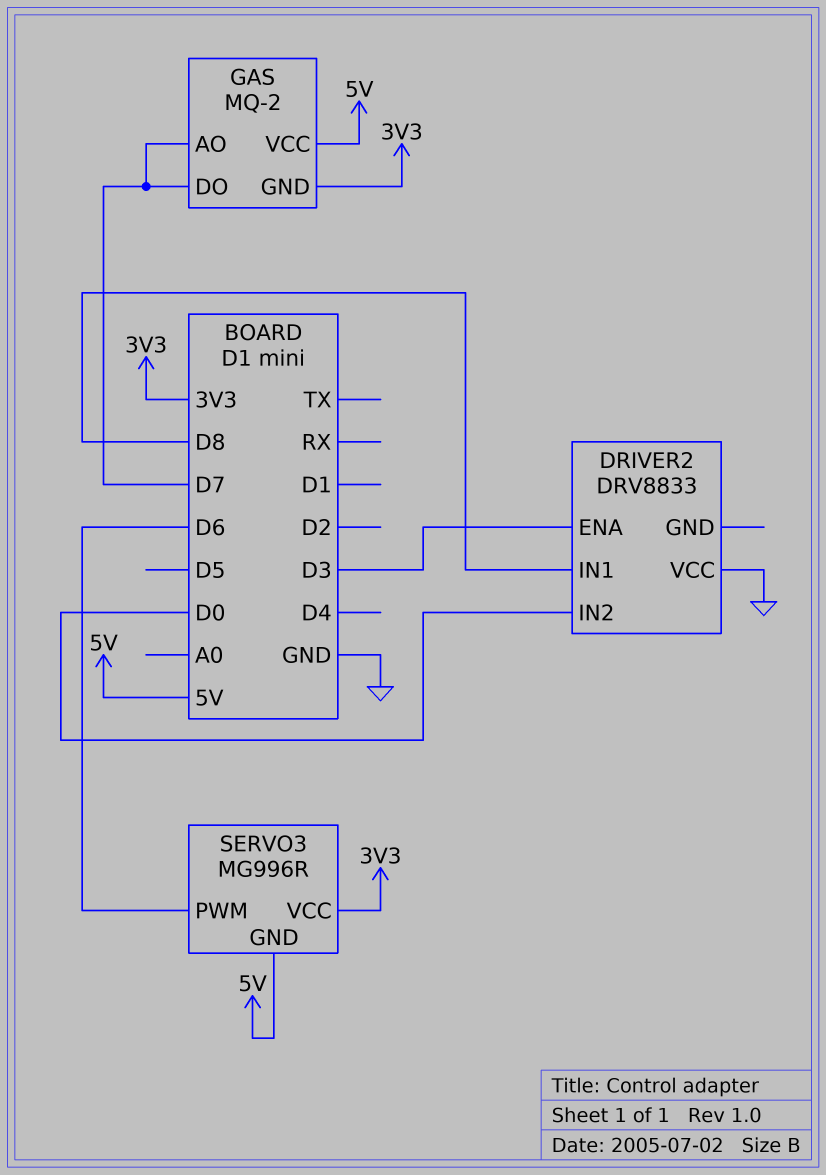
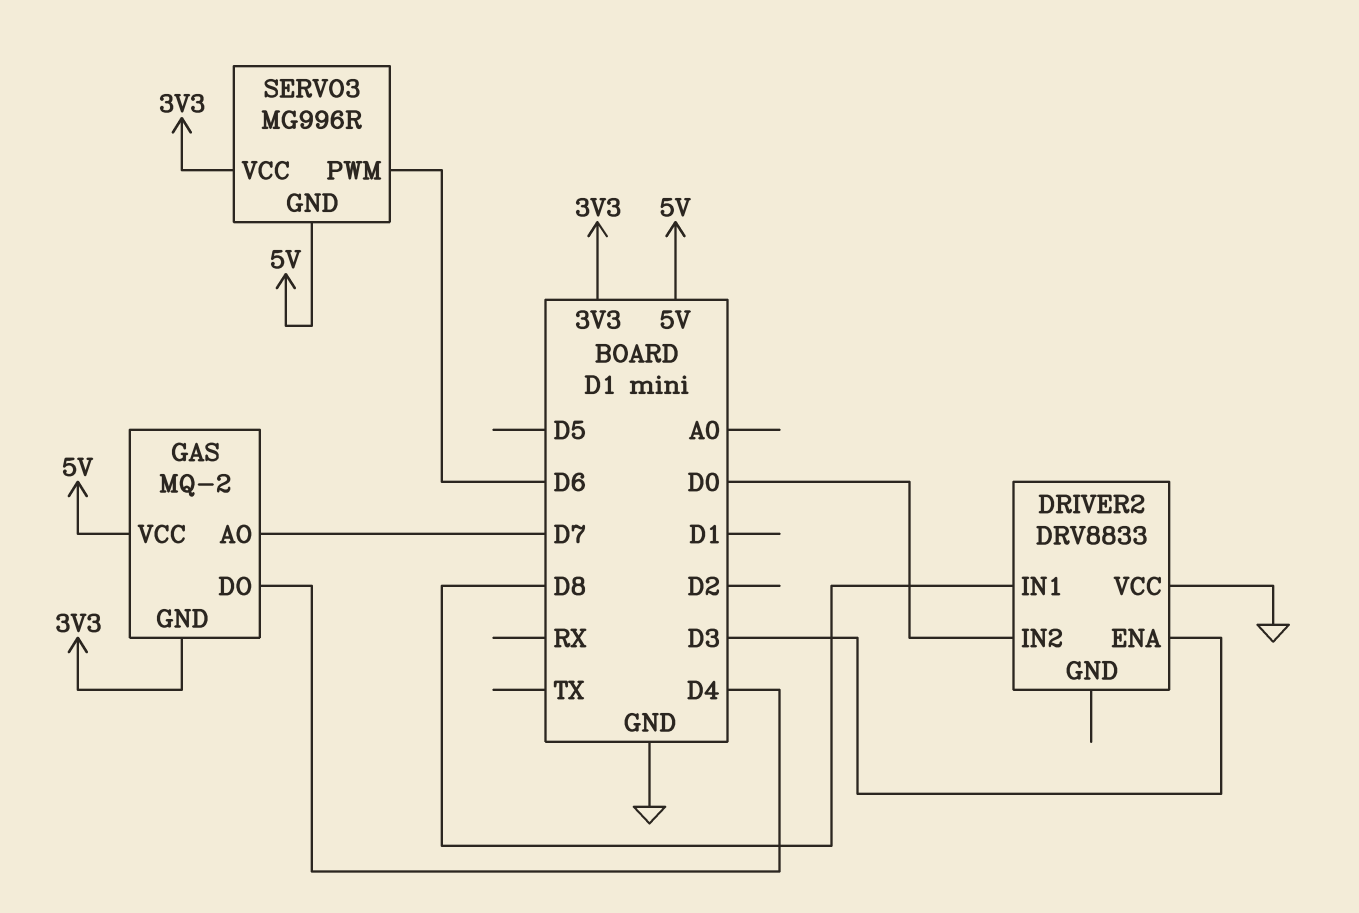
GAS pin DO: D7 -> D4

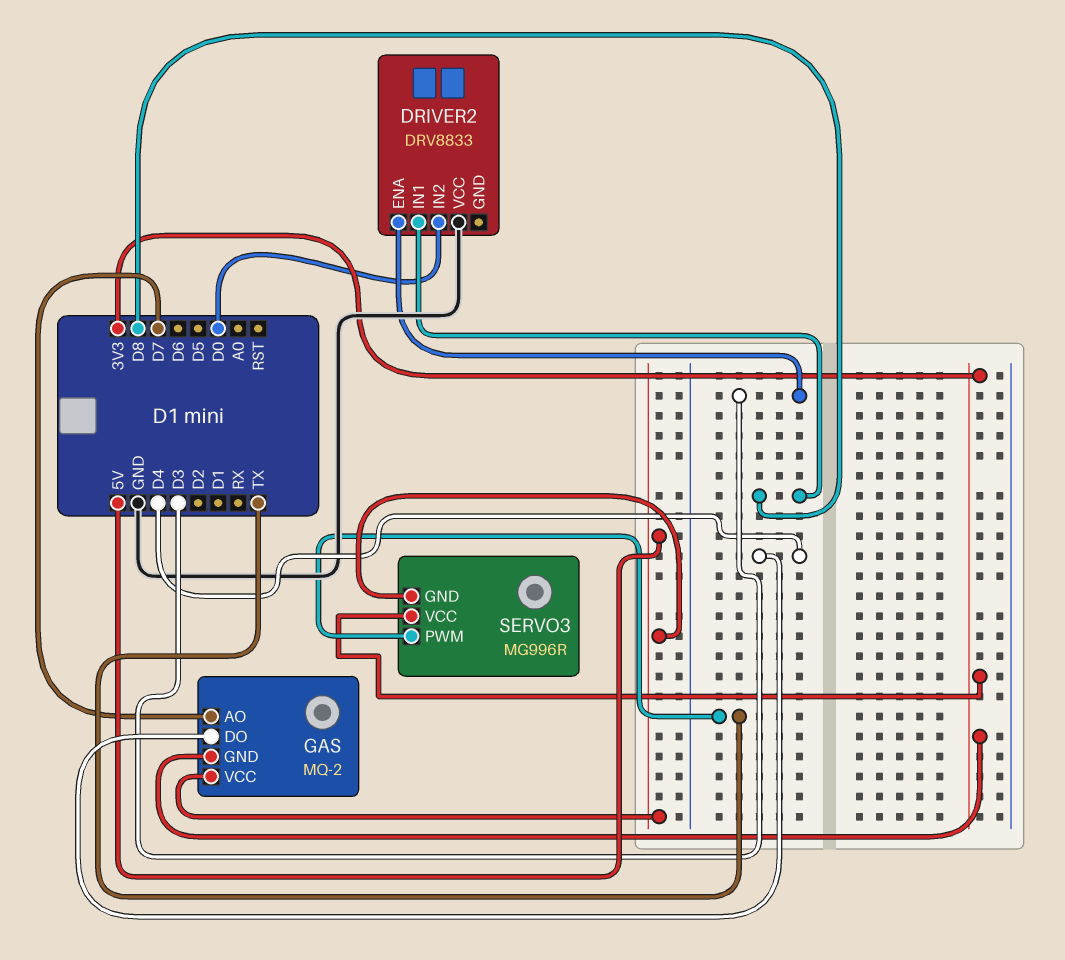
SERVO3 pin PWM: D6 -> TX

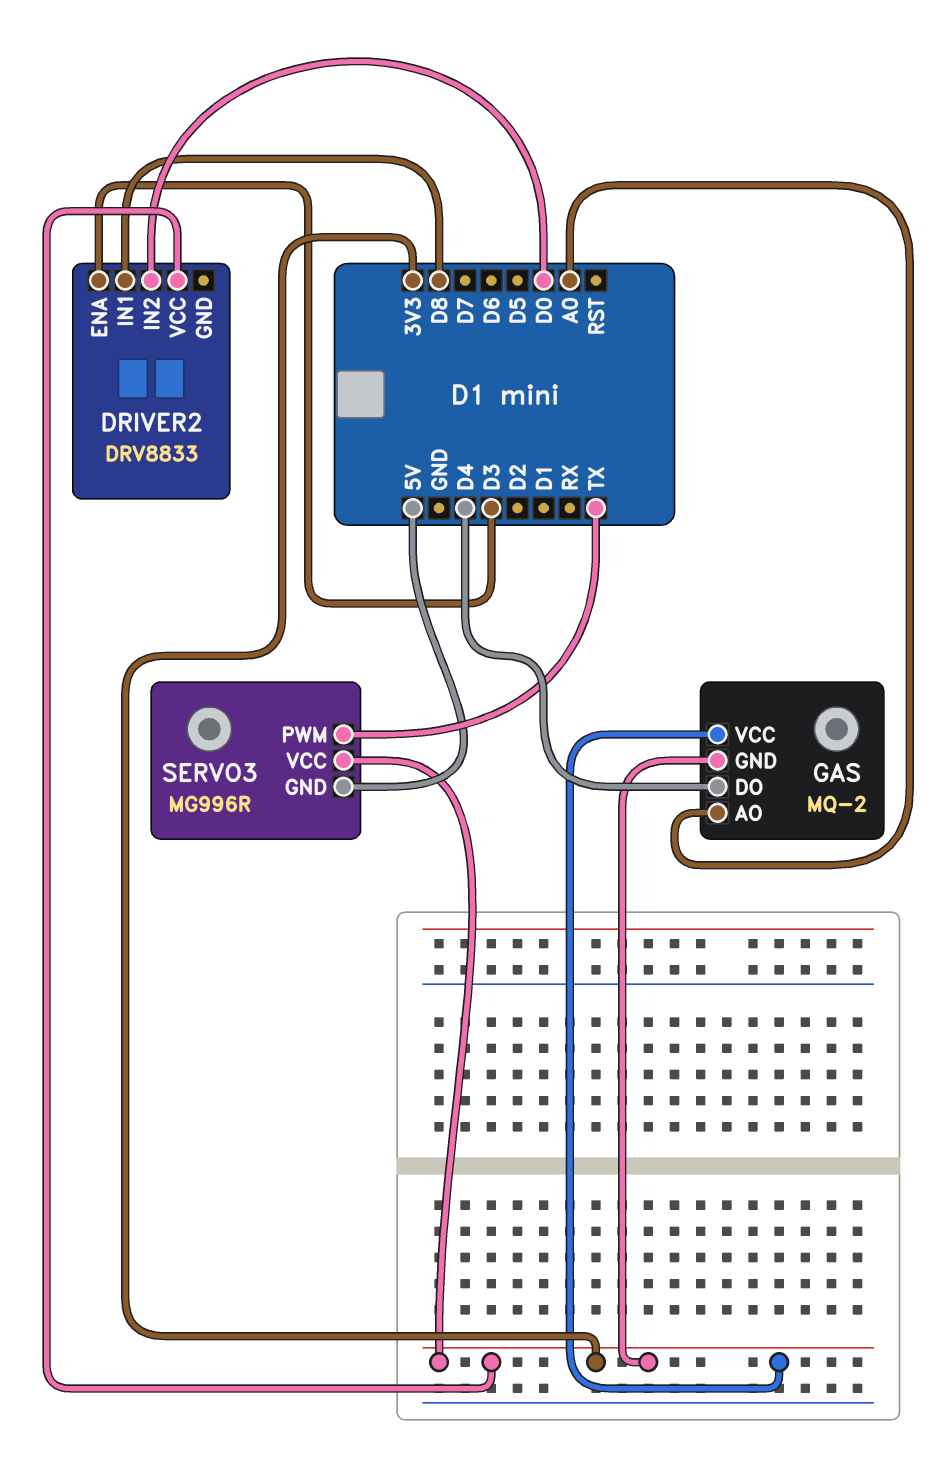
DRIVER2 pin VCC: GND -> 3V3
GAS pin AO: D7 -> A0
GAS pin VCC: 5V -> 3V3

